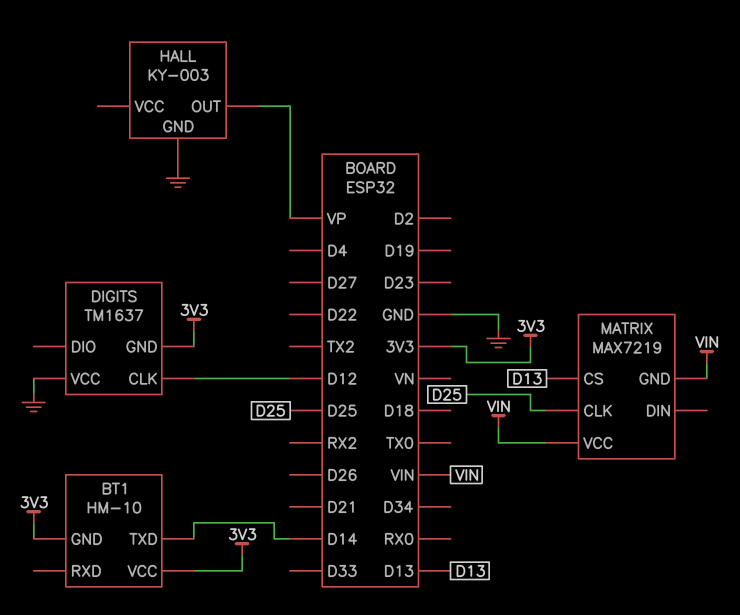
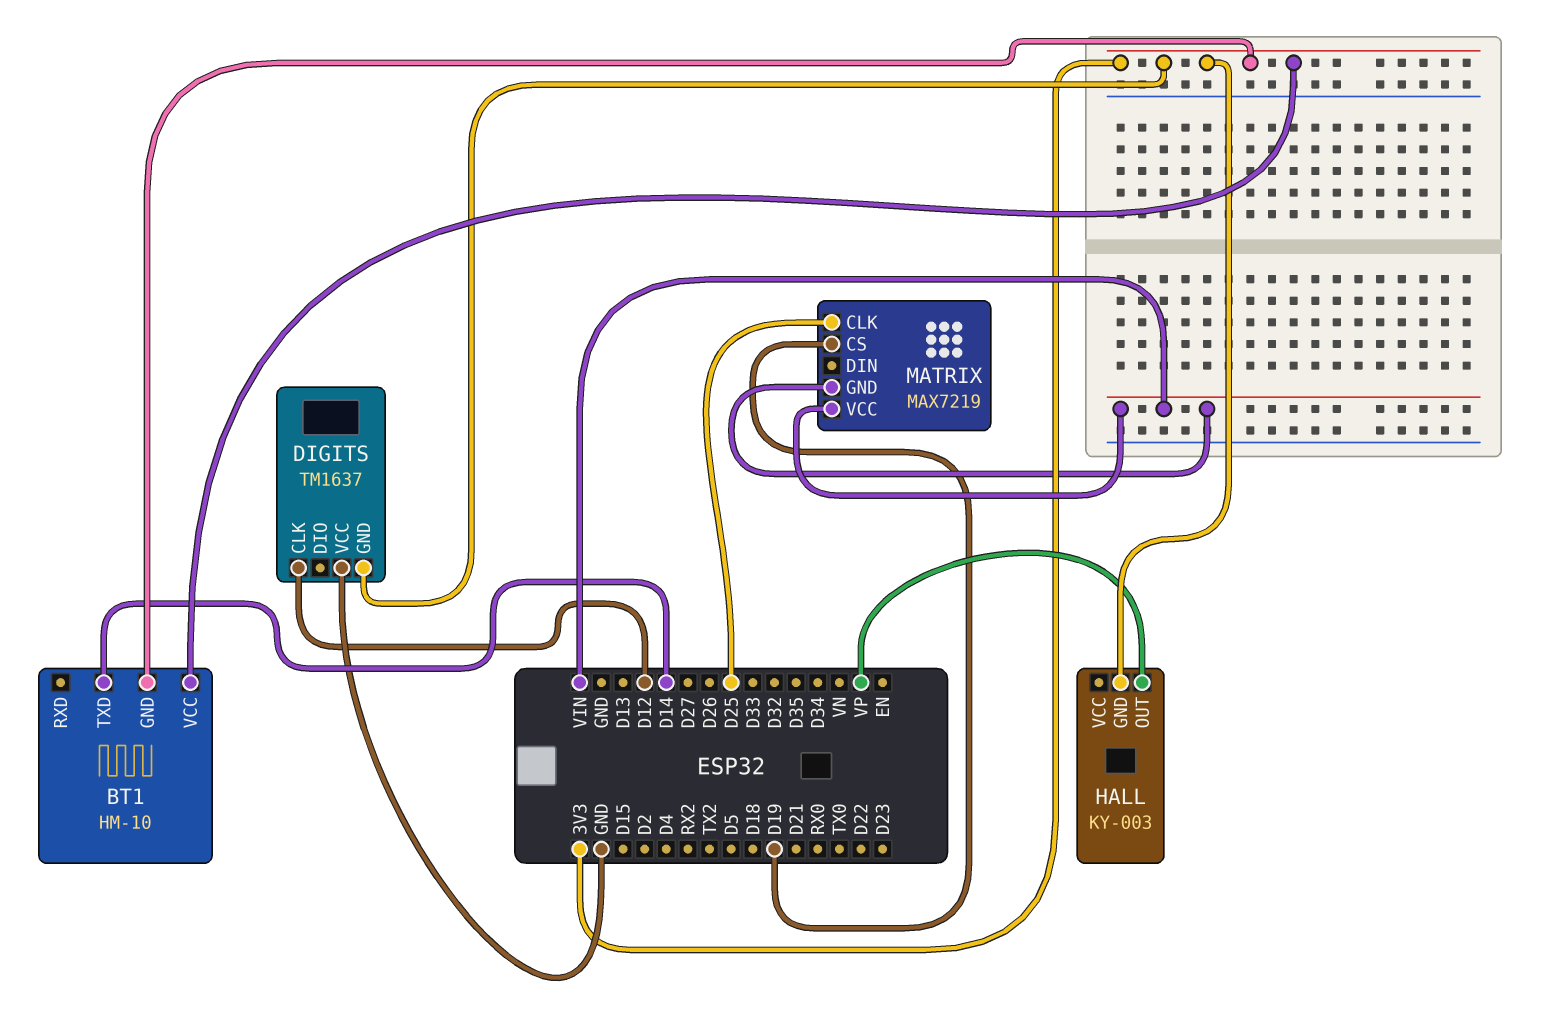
HALL pin GND: GND -> 3V3
MATRIX pin CS: D13 -> D19

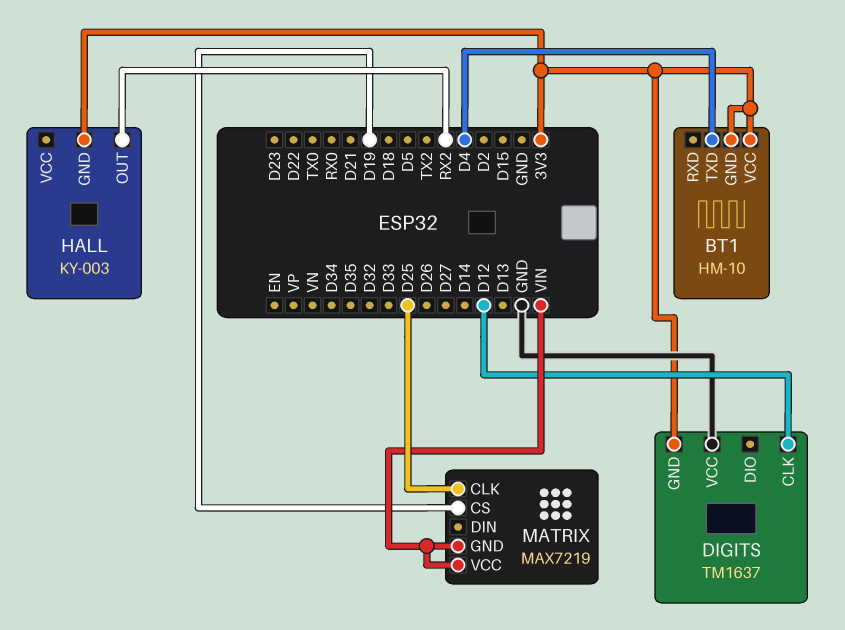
BT1 pin TXD: D14 -> D4
HALL pin OUT: VP -> RX2

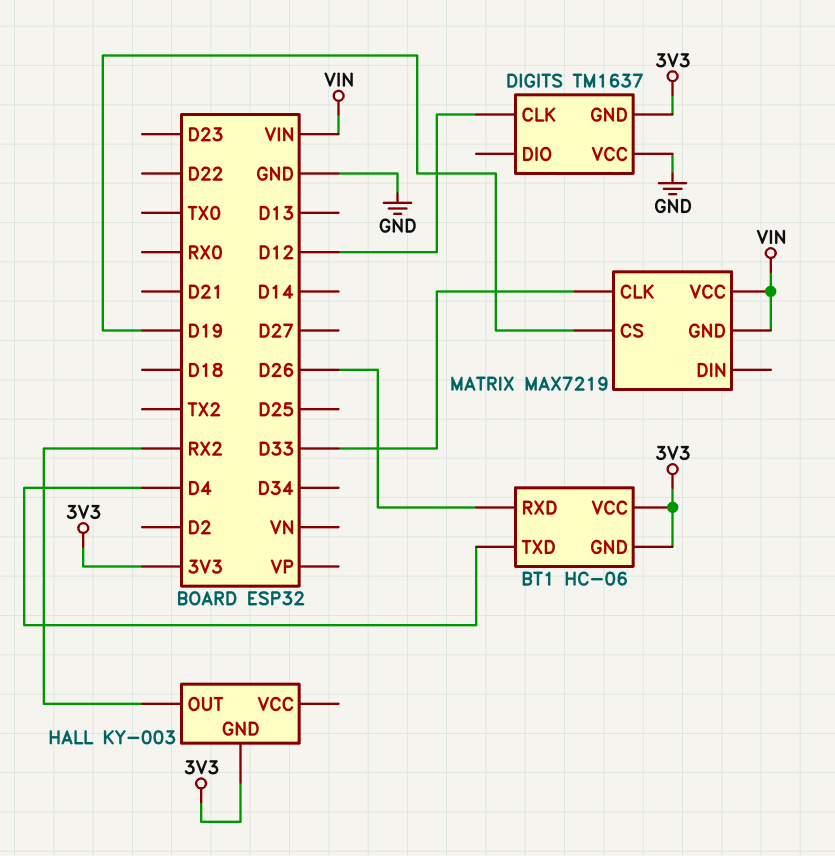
BT1: HM-10 -> HC-06
BT1 pin RXD: none -> D26
MATRIX pin CLK: D25 -> D33

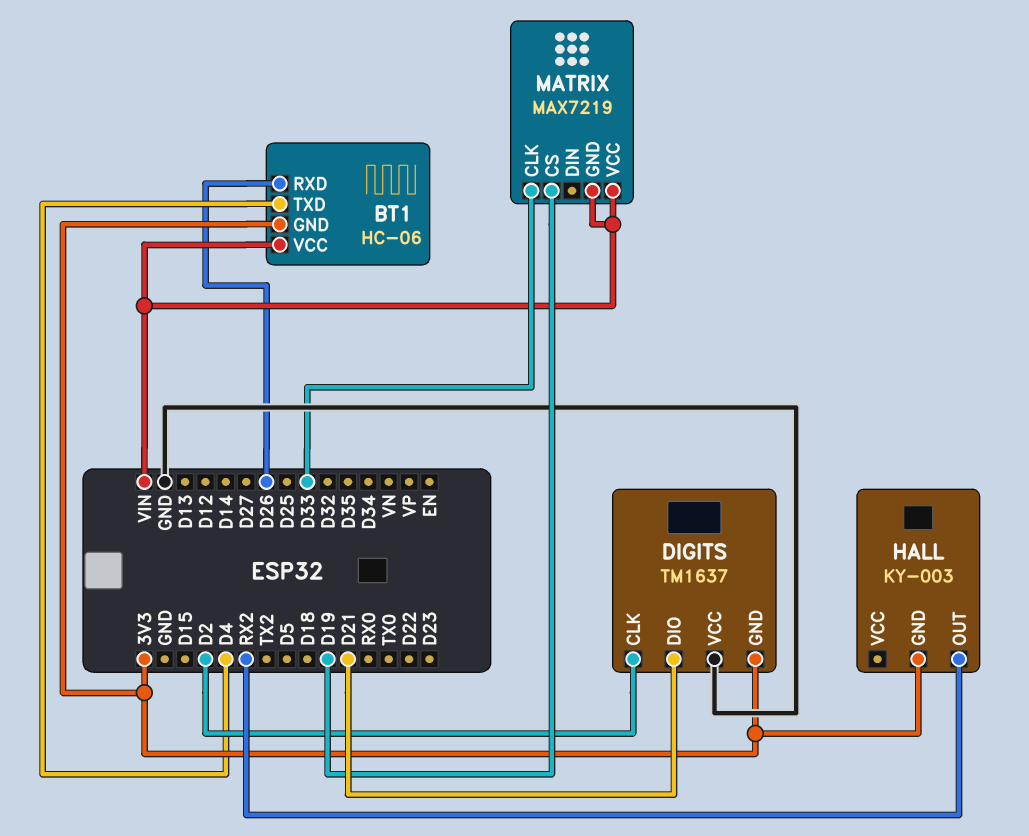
BT1 pin VCC: 3V3 -> VIN
DIGITS pin CLK: D12 -> D2
DIGITS pin DIO: none -> D21

